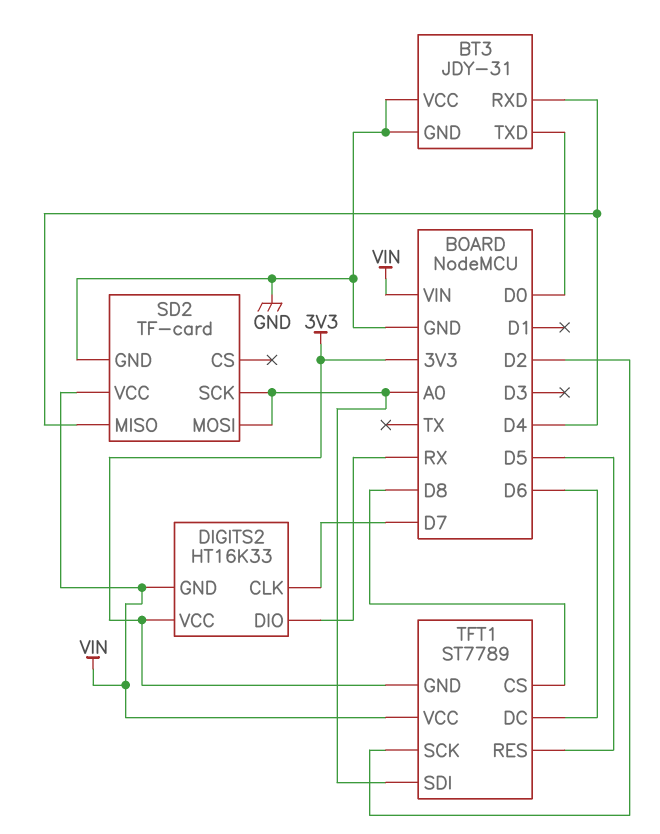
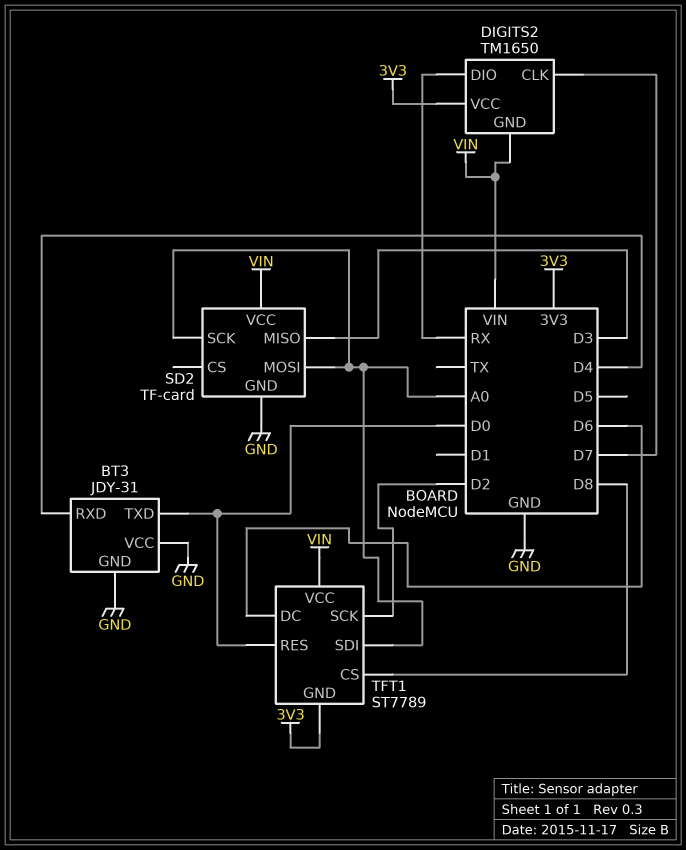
DIGITS2: HT16K33 -> TM1650
SD2 pin MISO: D4 -> D3
TFT1 pin RES: D5 -> D0

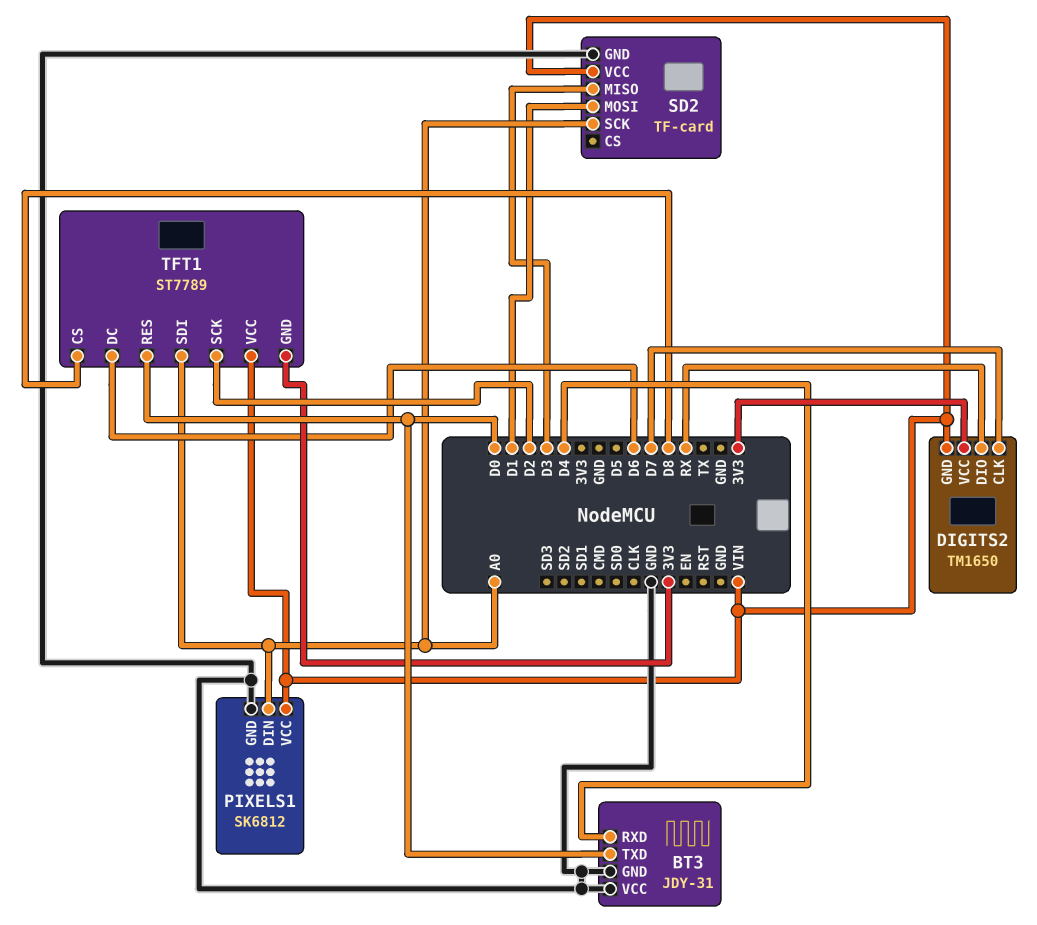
PIXELS1: none -> SK6812
PIXELS1 pin DIN: none -> A0
PIXELS1 pin GND: none -> GND
PIXELS1 pin VCC: none -> VIN
SD2 pin MOSI: A0 -> D1

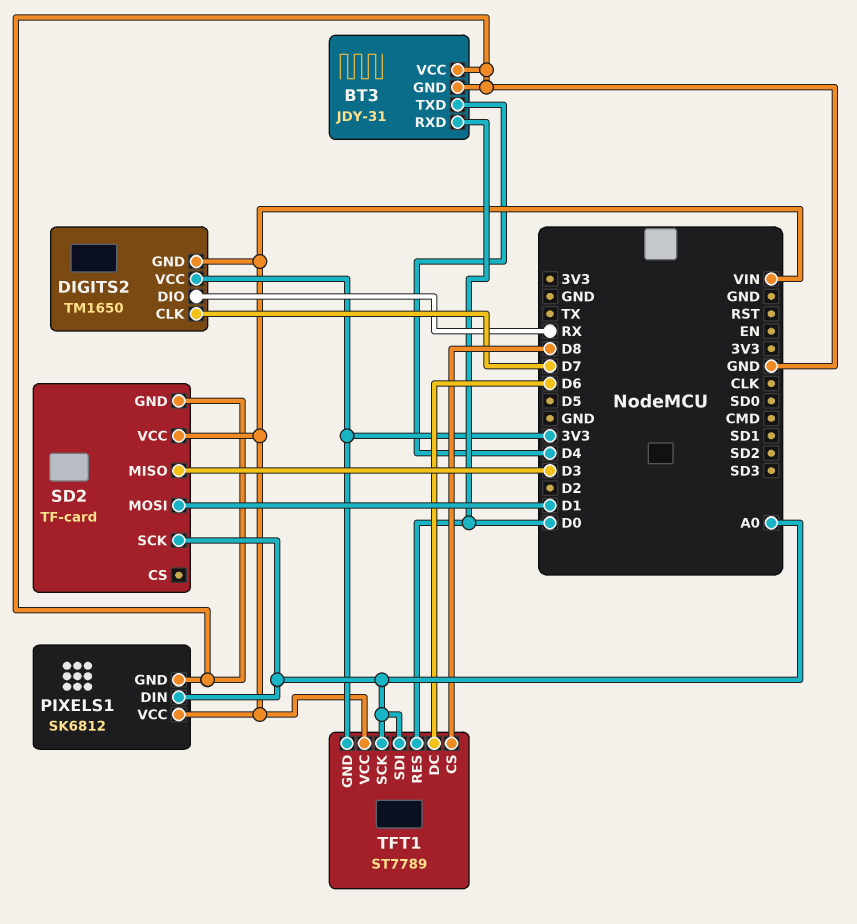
BT3 pin RXD: D4 -> D0
BT3 pin TXD: D0 -> D4
TFT1 pin SCK: D2 -> A0

